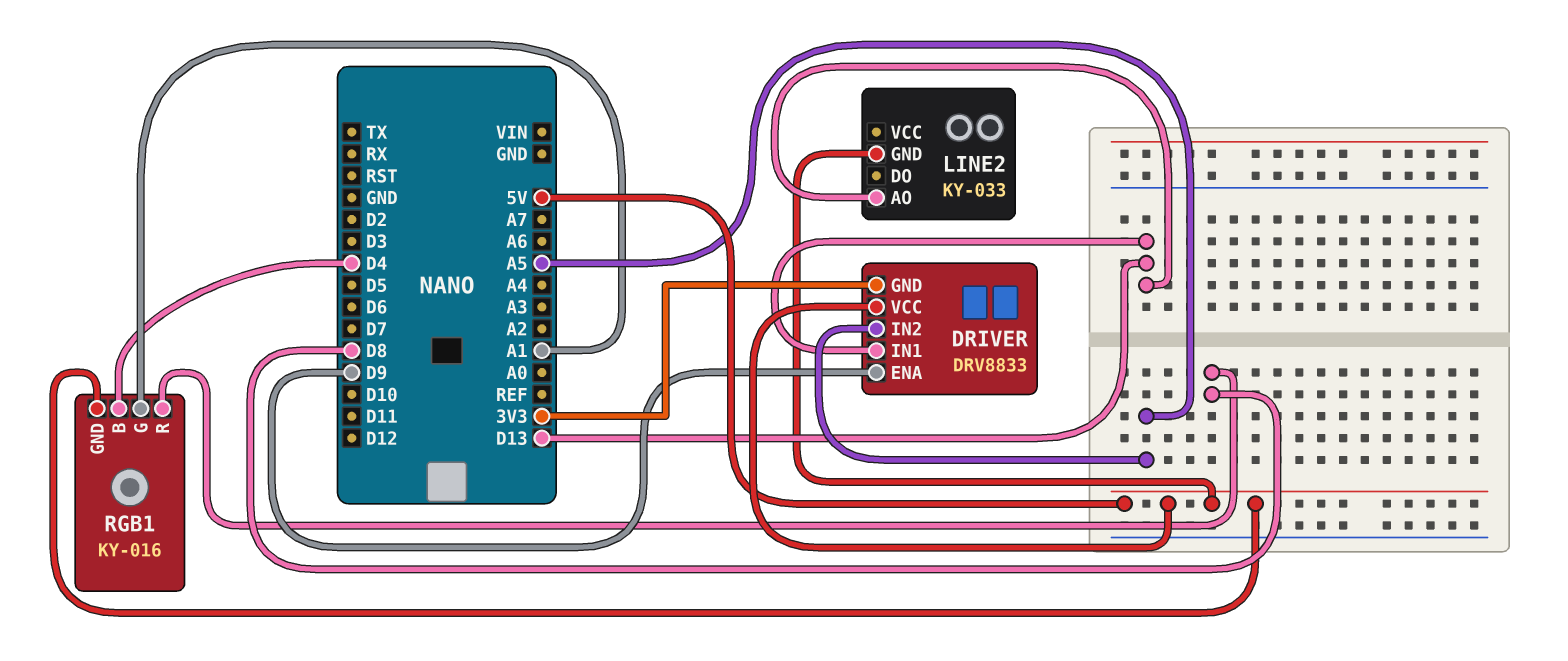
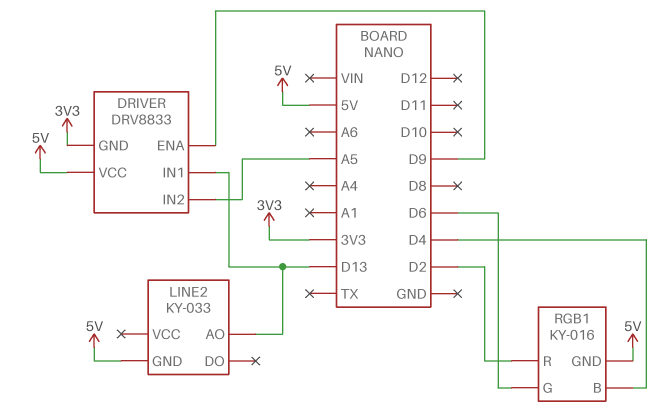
RGB1 pin G: A1 -> D6
RGB1 pin R: D8 -> D2

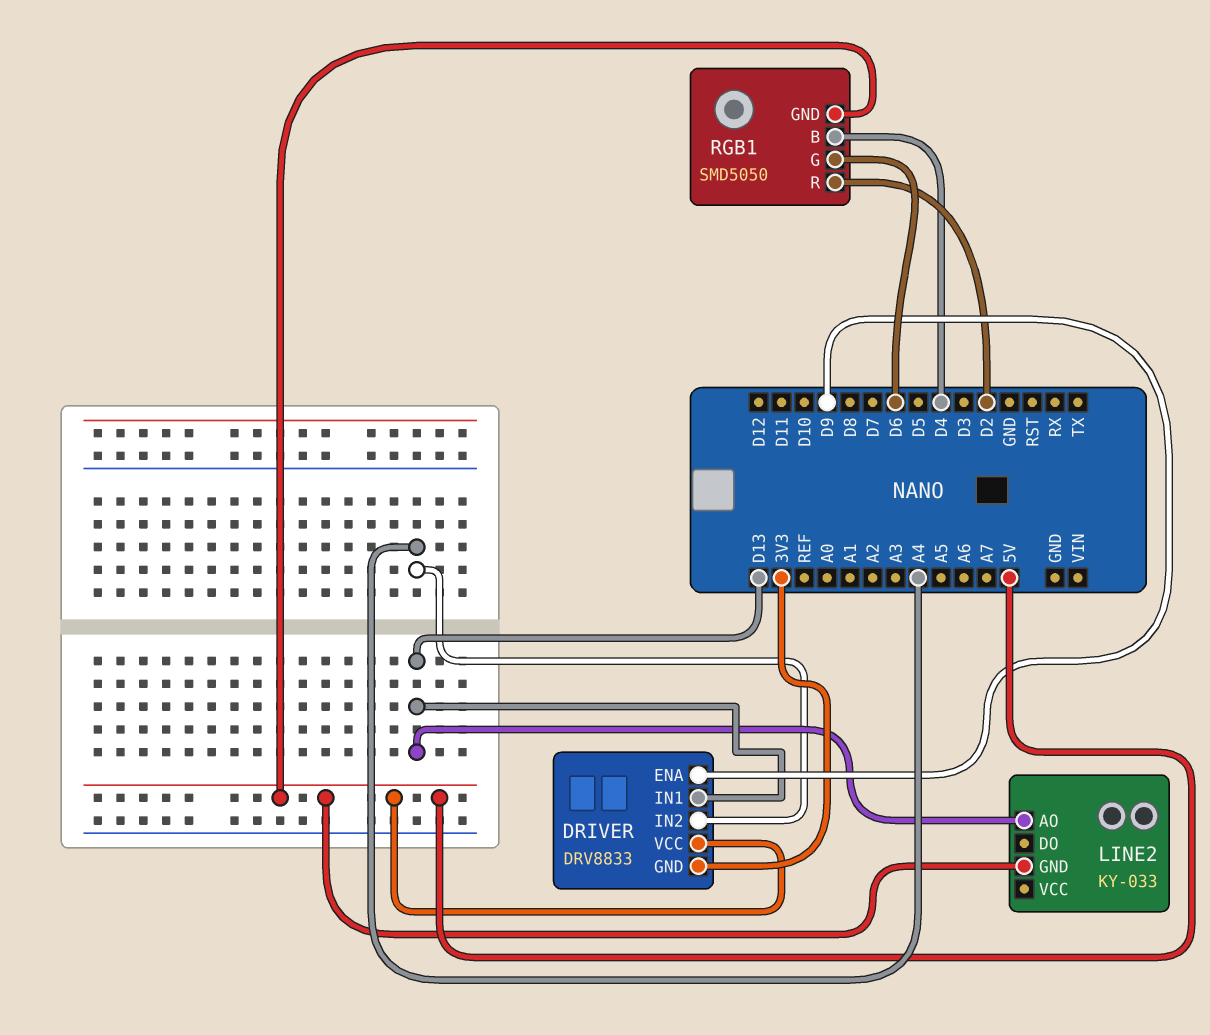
DRIVER pin IN2: A5 -> A4
RGB1: KY-016 -> SMD5050

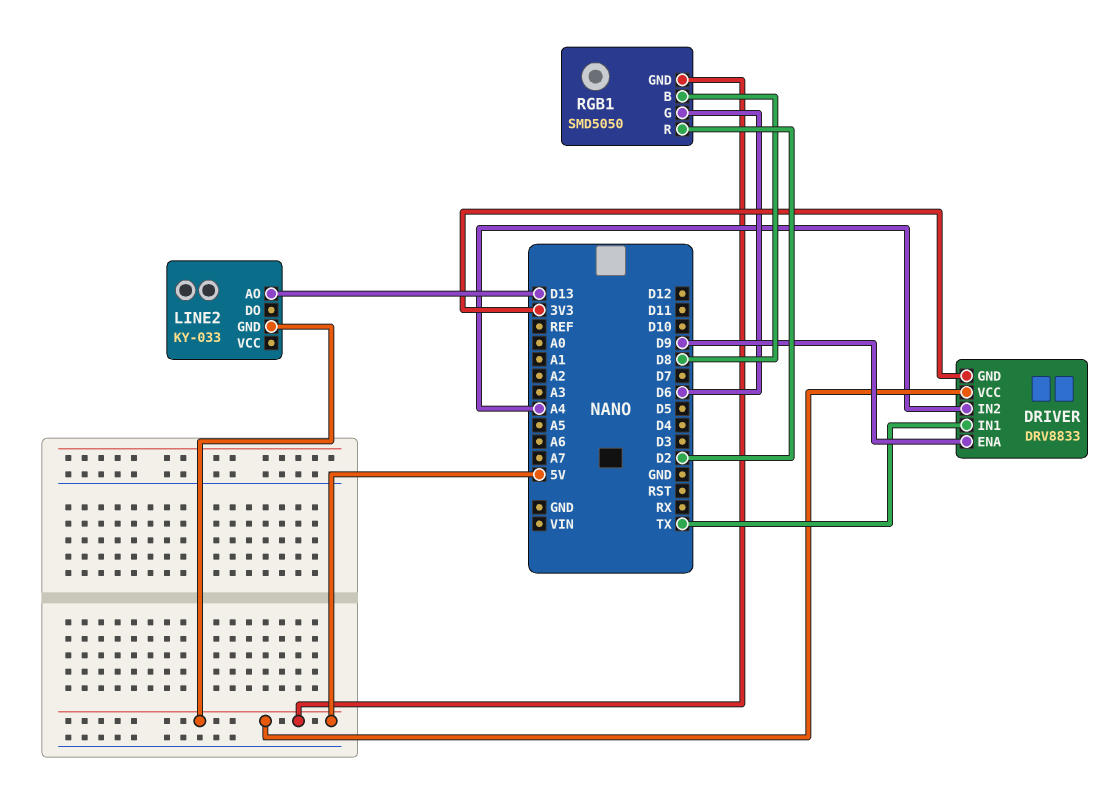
DRIVER pin IN1: D13 -> TX
RGB1 pin B: D4 -> D8

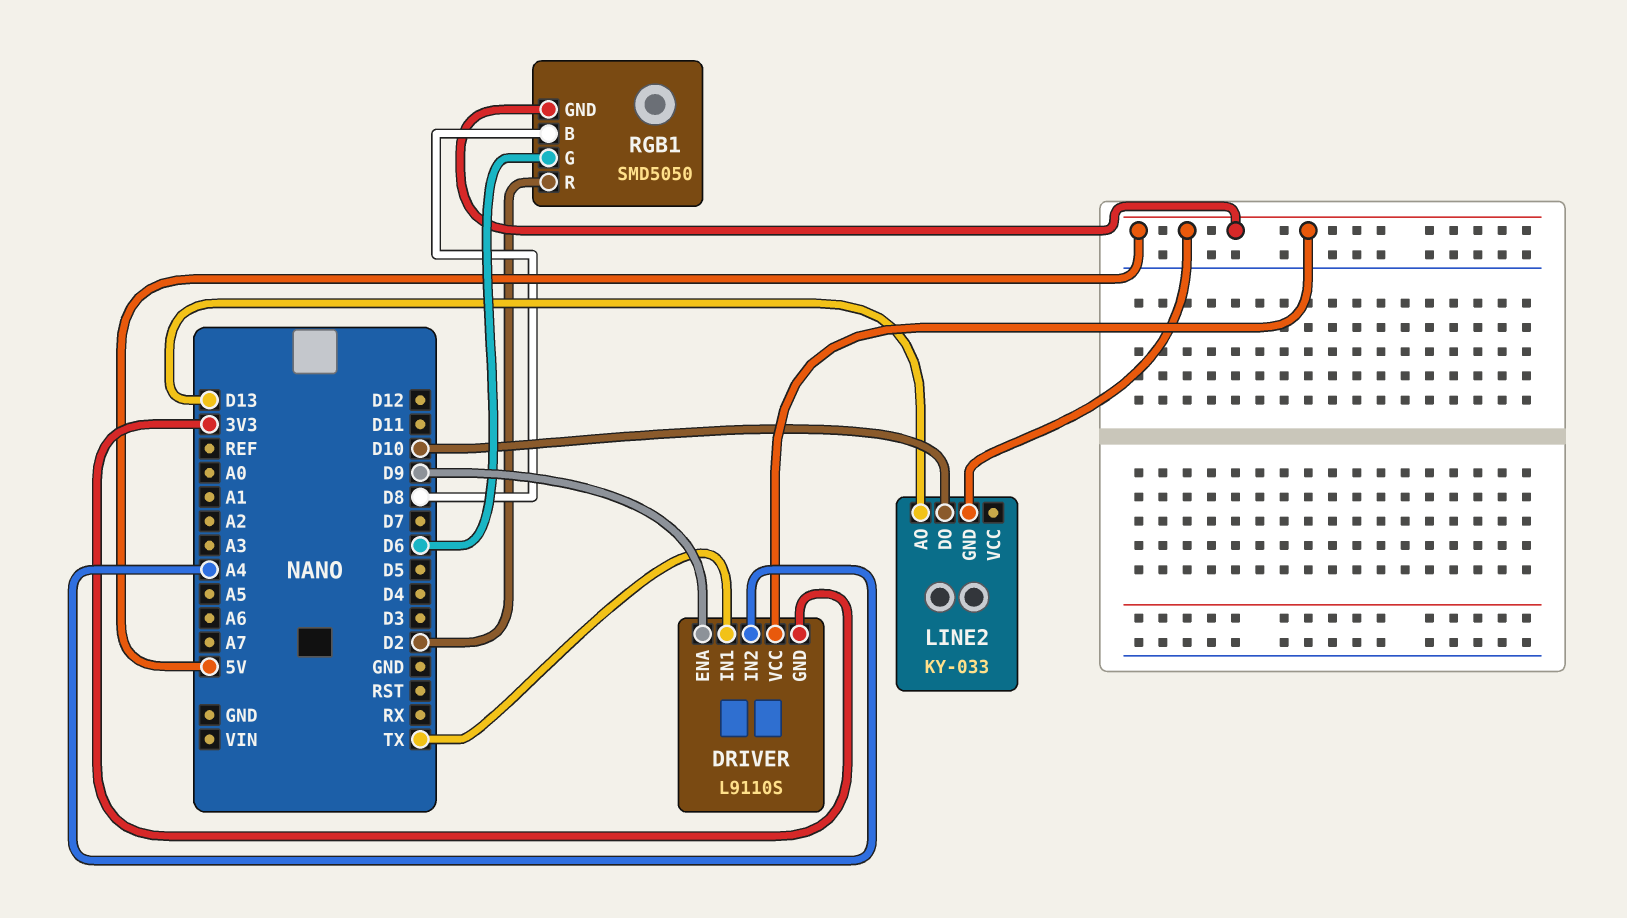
DRIVER: DRV8833 -> L9110S
LINE2 pin DO: none -> D10

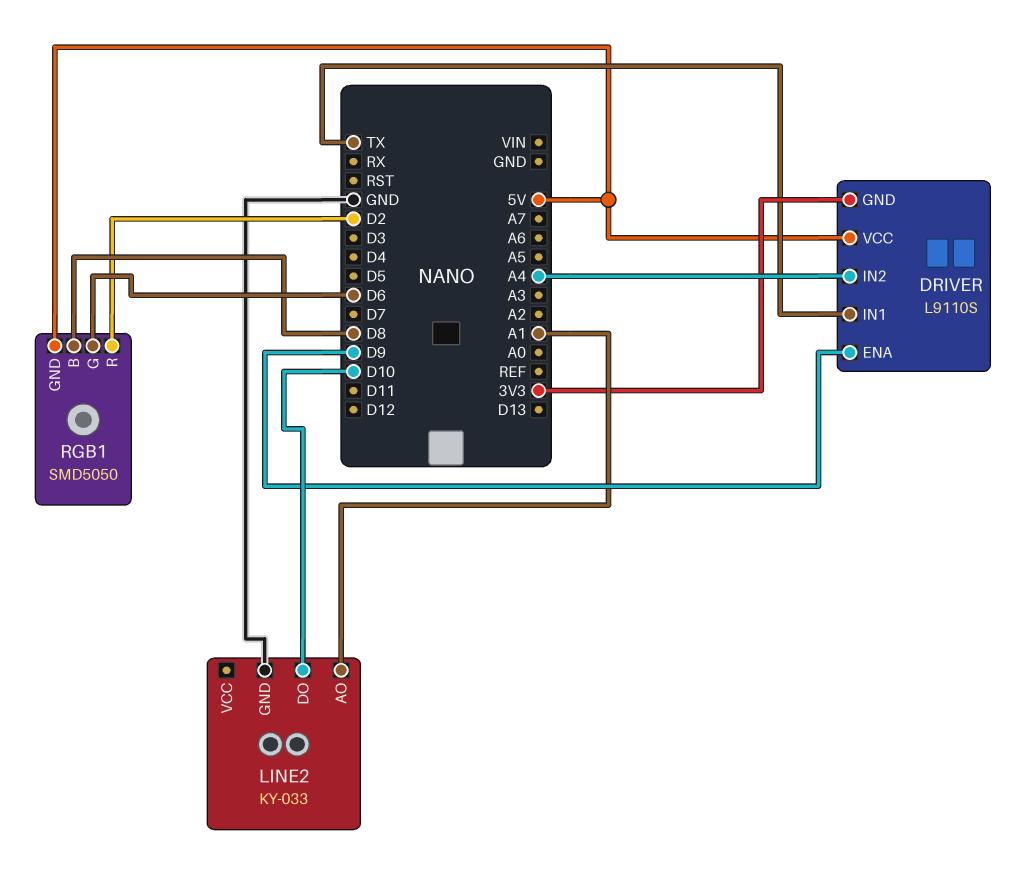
LINE2 pin AO: D13 -> A1
LINE2 pin GND: 5V -> GND

